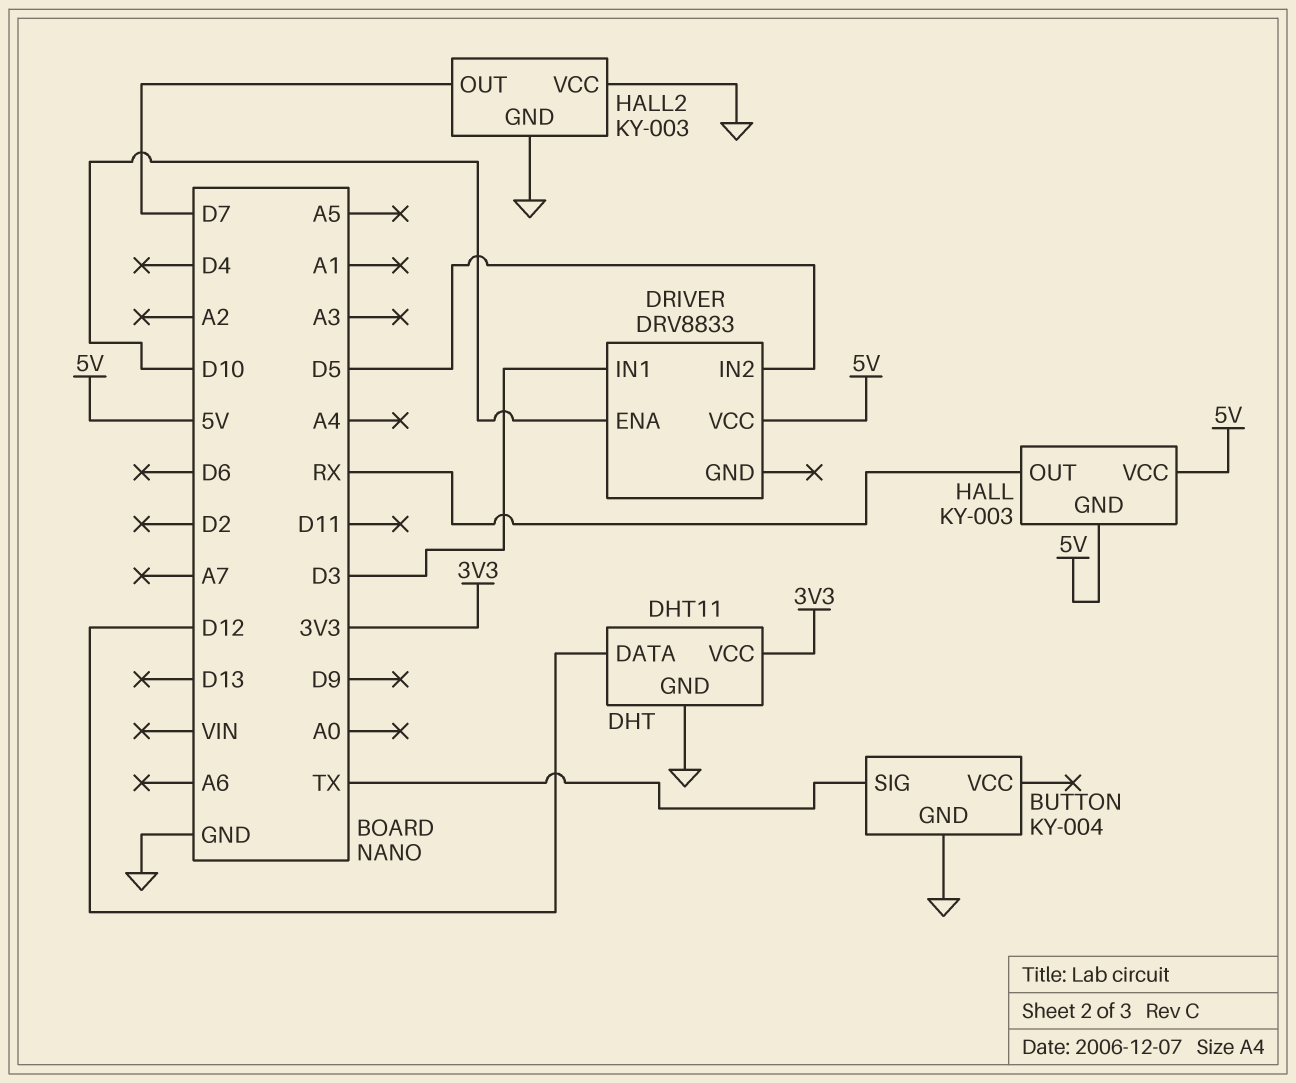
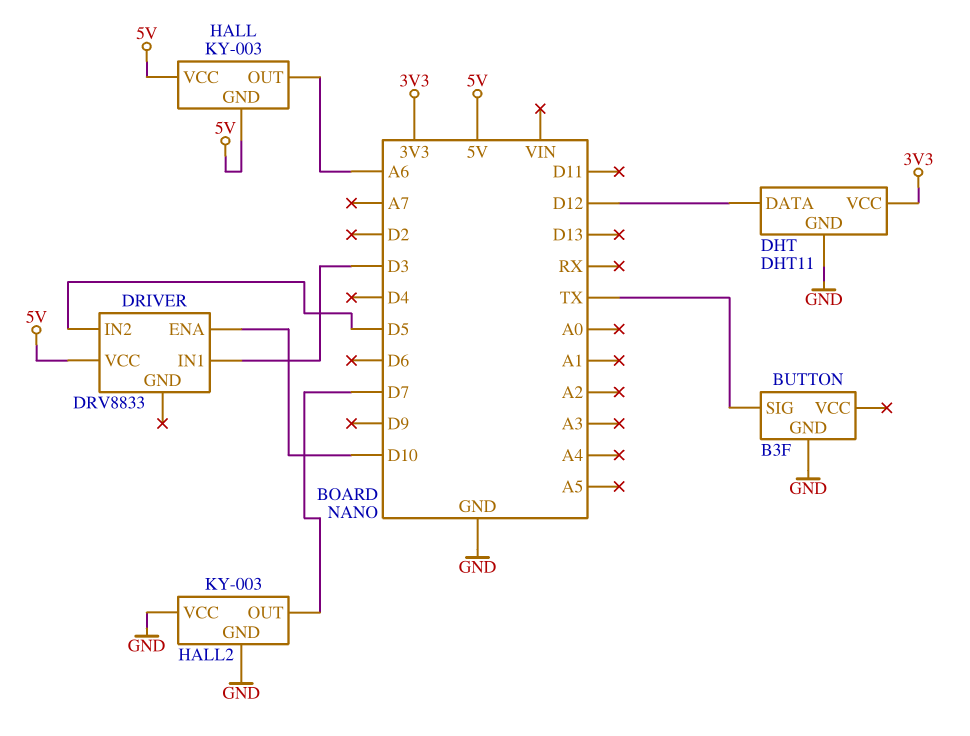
BUTTON: KY-004 -> B3F
HALL pin OUT: RX -> A6

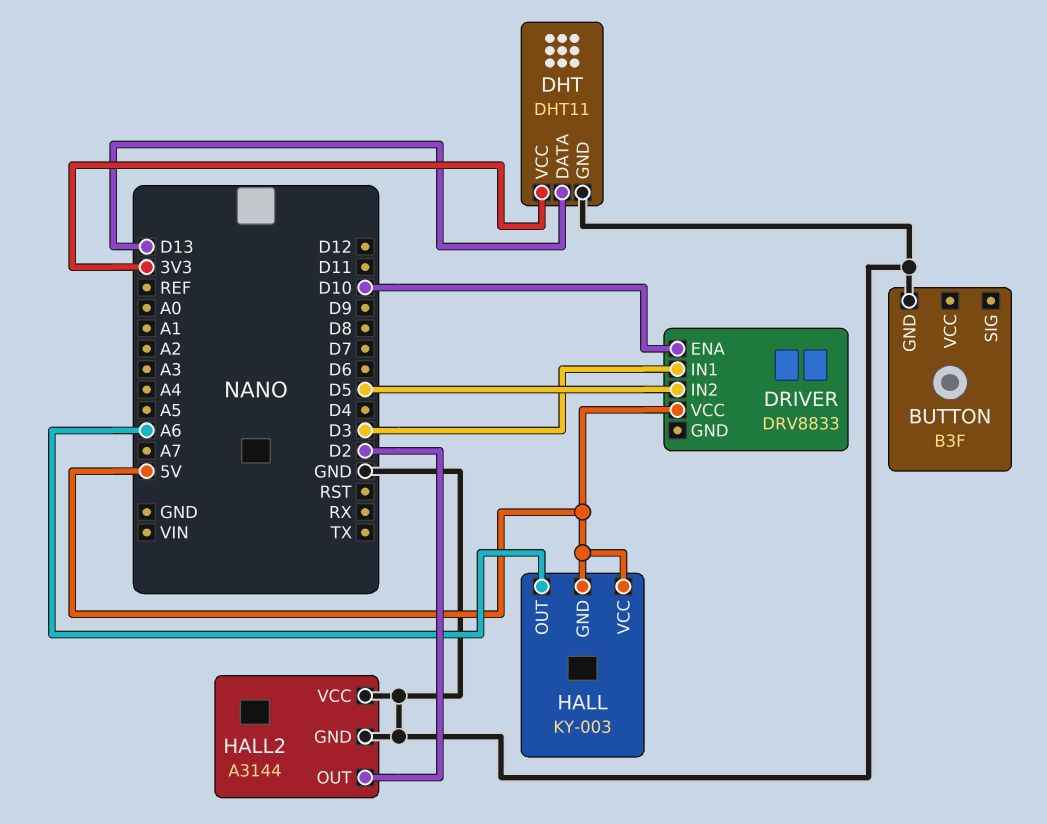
BUTTON pin SIG: TX -> none
DHT pin DATA: D12 -> D13
HALL2: KY-003 -> A3144
HALL2 pin OUT: D7 -> D2

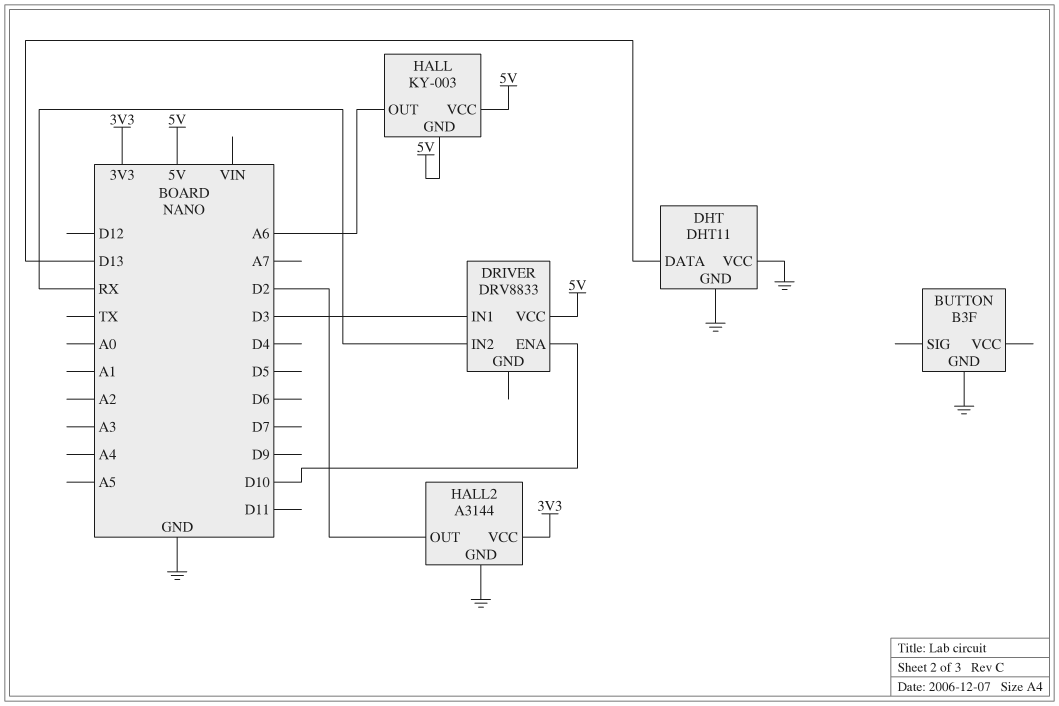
DHT pin VCC: 3V3 -> GND
DRIVER pin IN2: D5 -> RX
HALL2 pin VCC: GND -> 3V3

